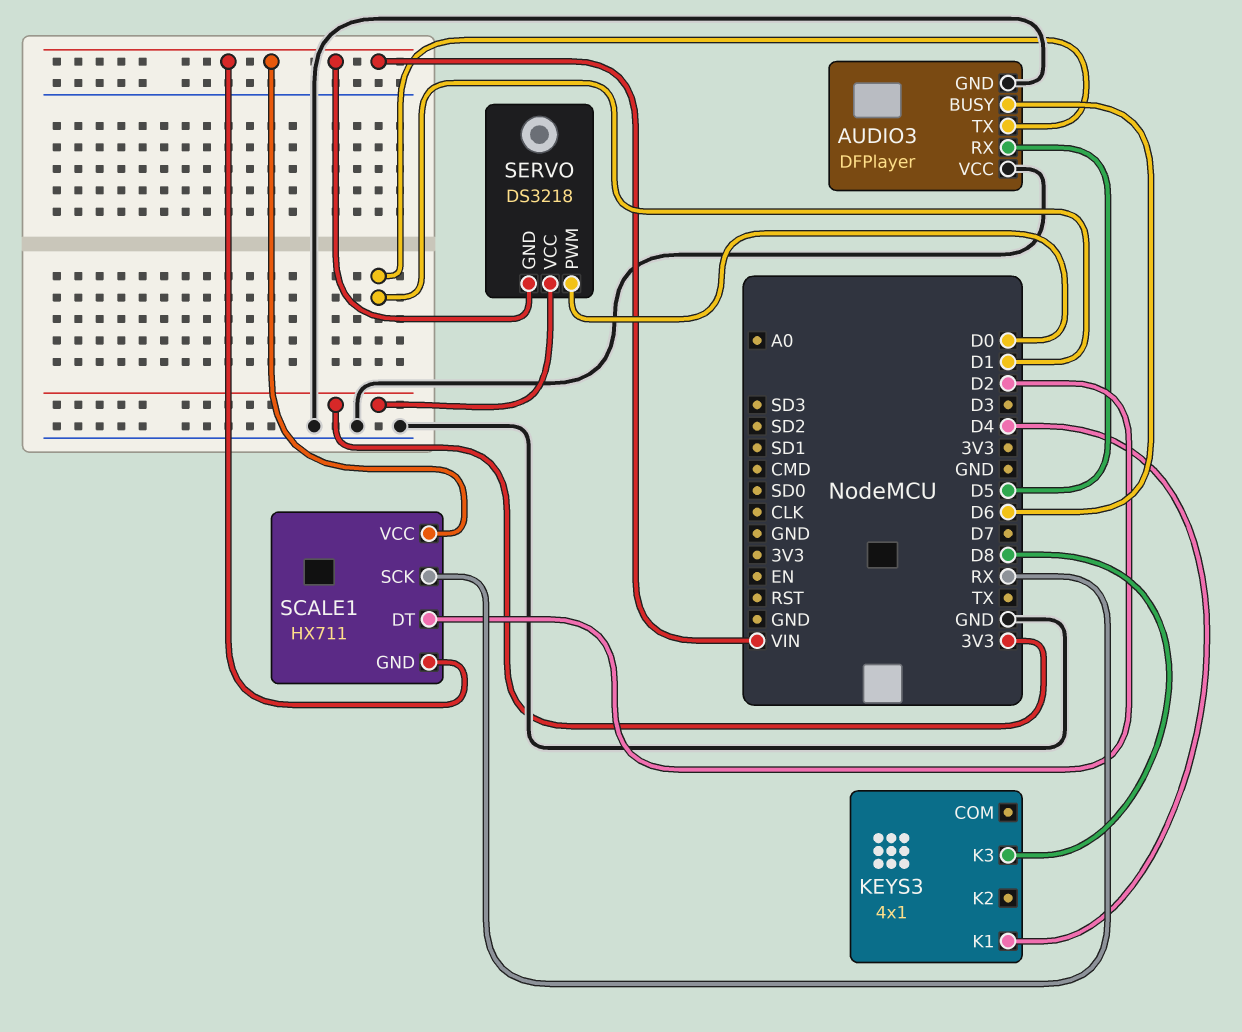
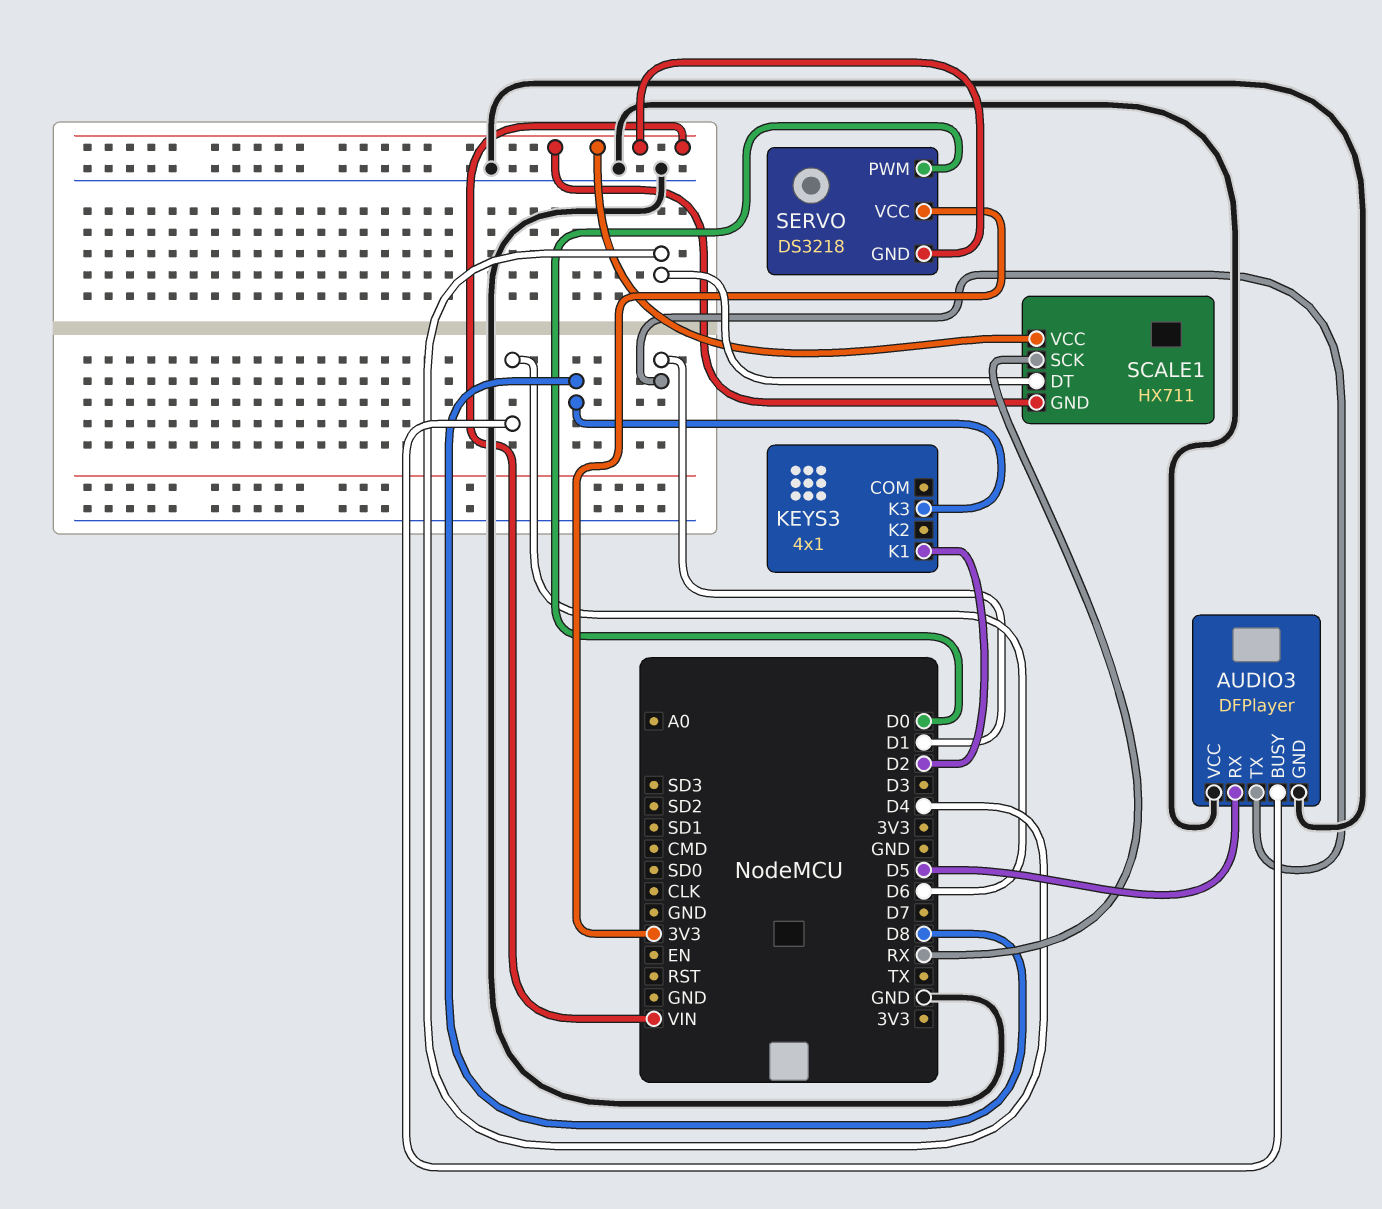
KEYS3 pin K1: D4 -> D2
SCALE1 pin DT: D2 -> D4

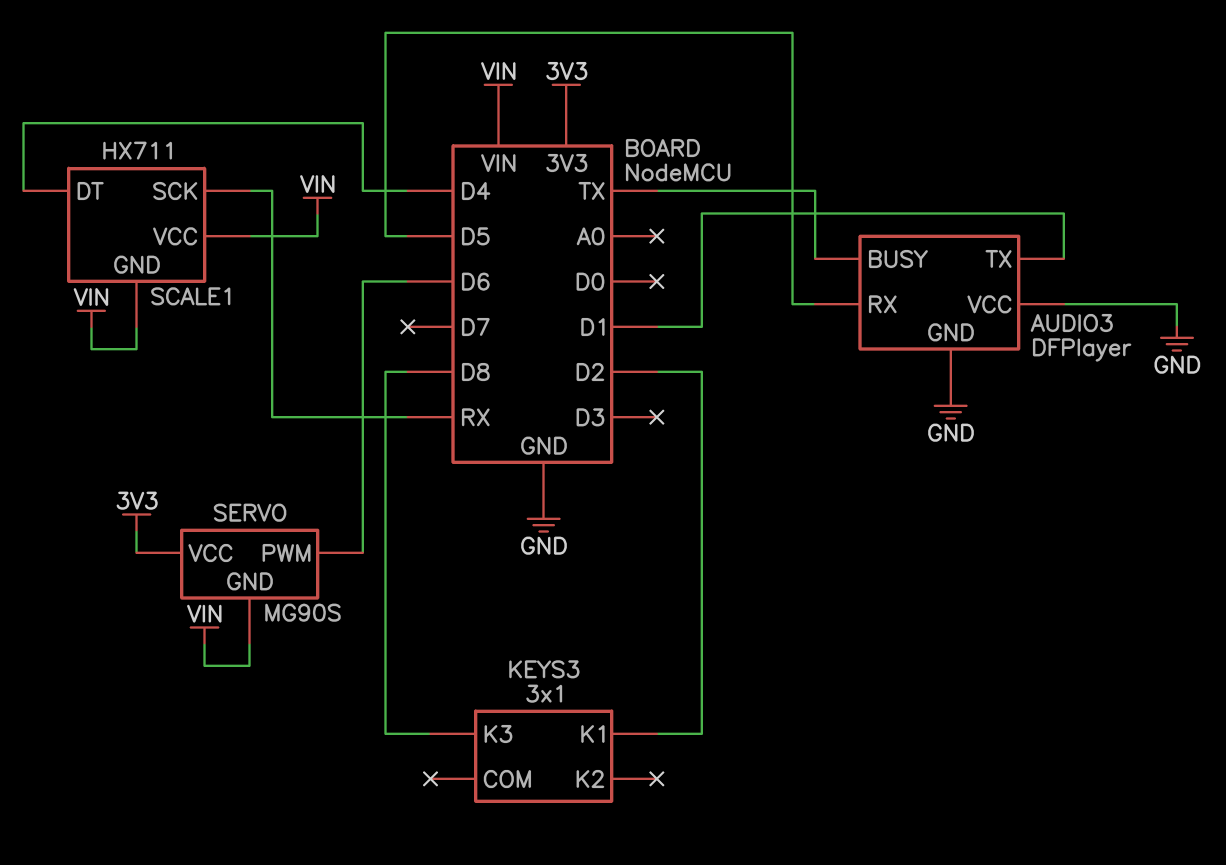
AUDIO3 pin BUSY: D6 -> TX
KEYS3: 4x1 -> 3x1
SERVO: DS3218 -> MG90S
SERVO pin PWM: D0 -> D6

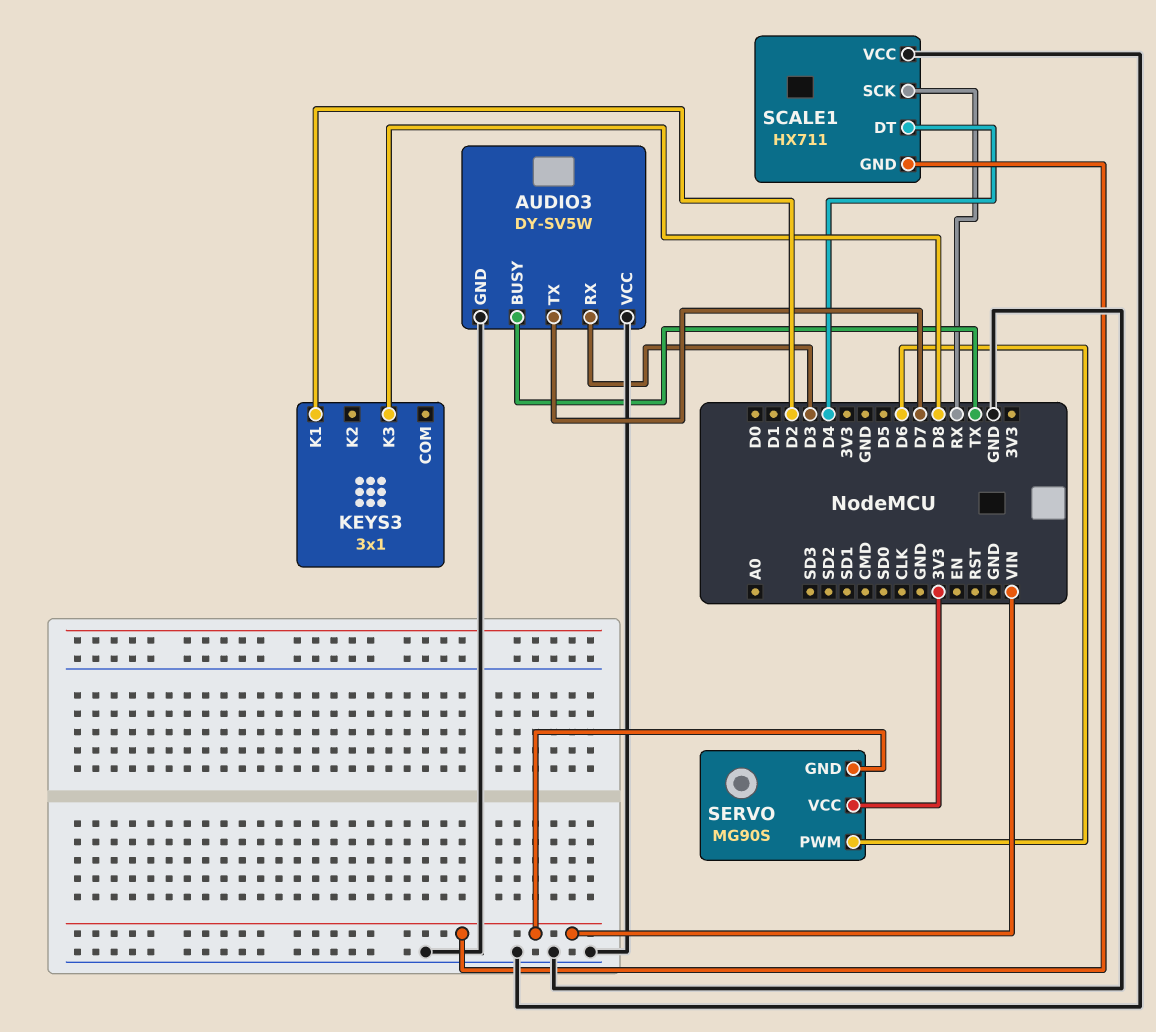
AUDIO3: DFPlayer -> DY-SV5W
AUDIO3 pin RX: D5 -> D3
AUDIO3 pin TX: D1 -> D7
SCALE1 pin VCC: VIN -> GND

